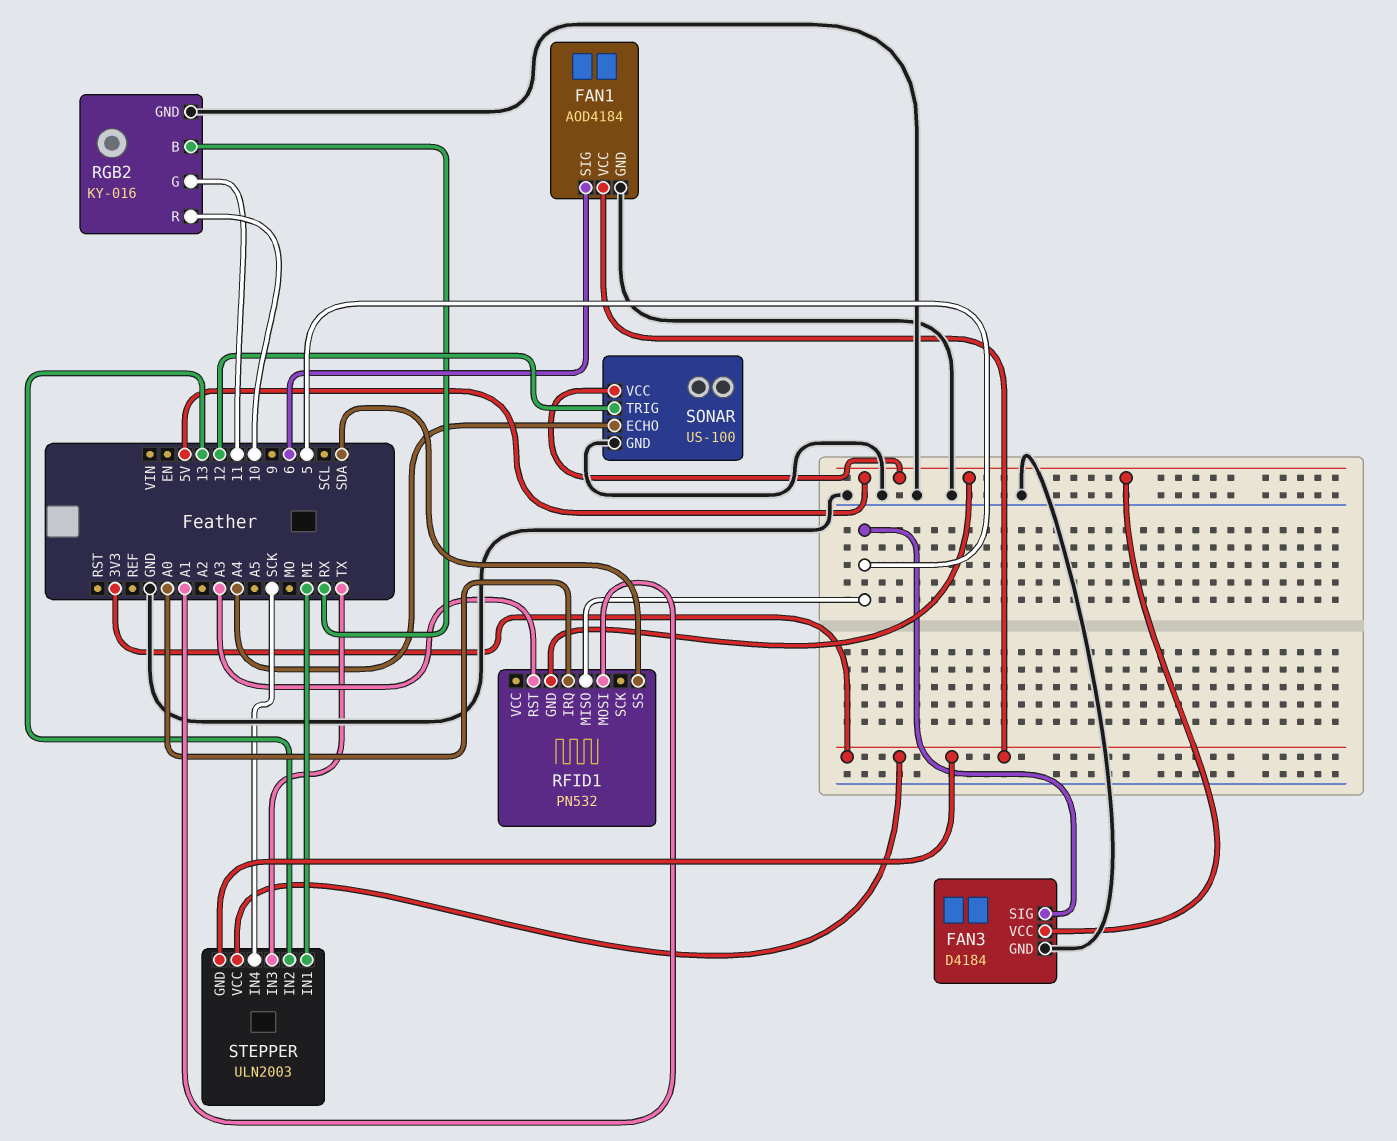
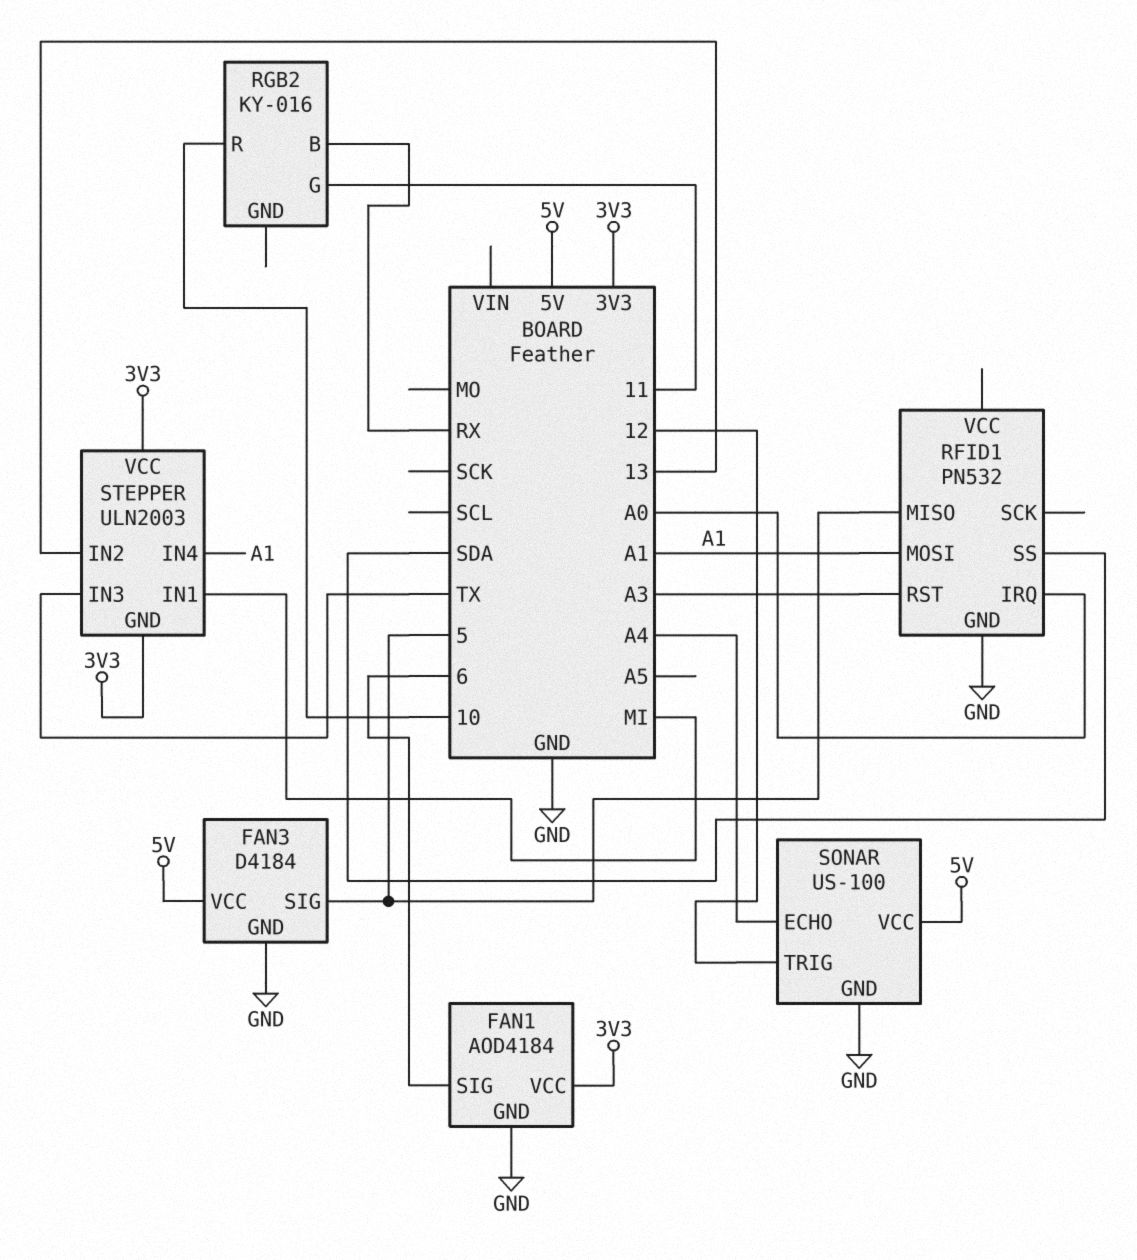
RFID1 pin GND: 5V -> GND
RGB2 pin GND: GND -> none
STEPPER pin IN4: SCK -> A1

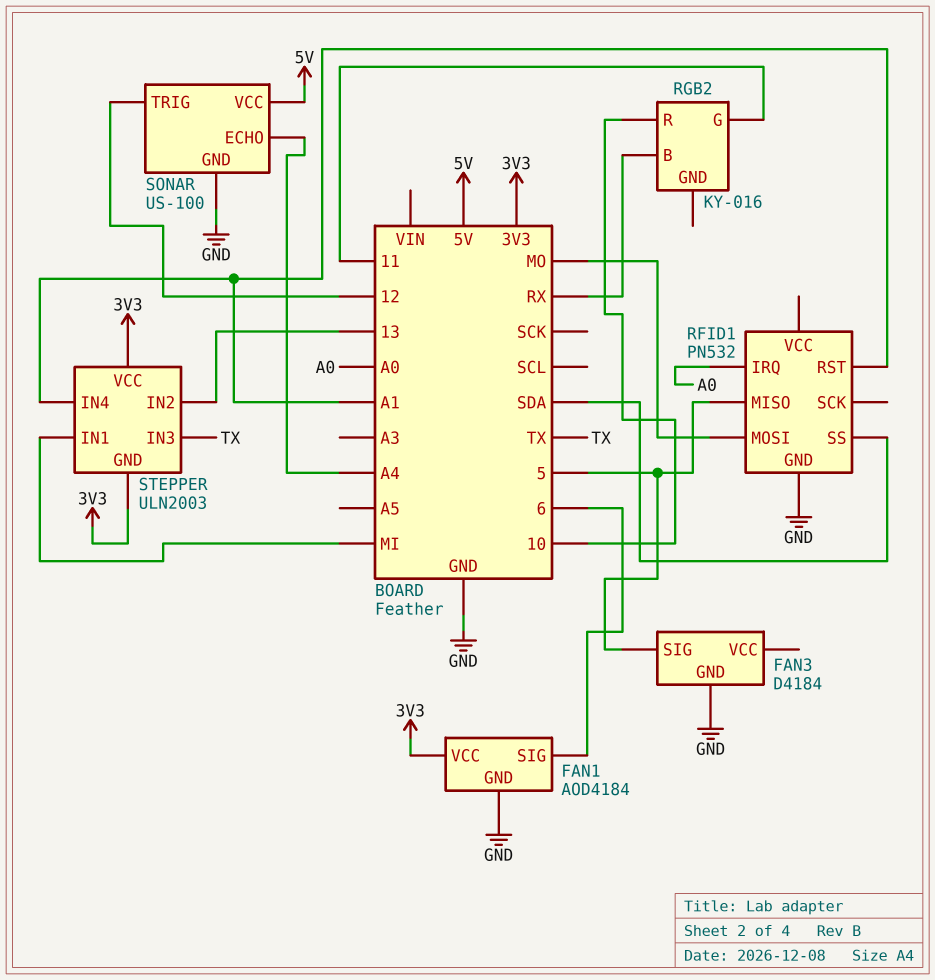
FAN3 pin VCC: 5V -> none
RFID1 pin MOSI: A1 -> MO
RFID1 pin RST: A3 -> A1

